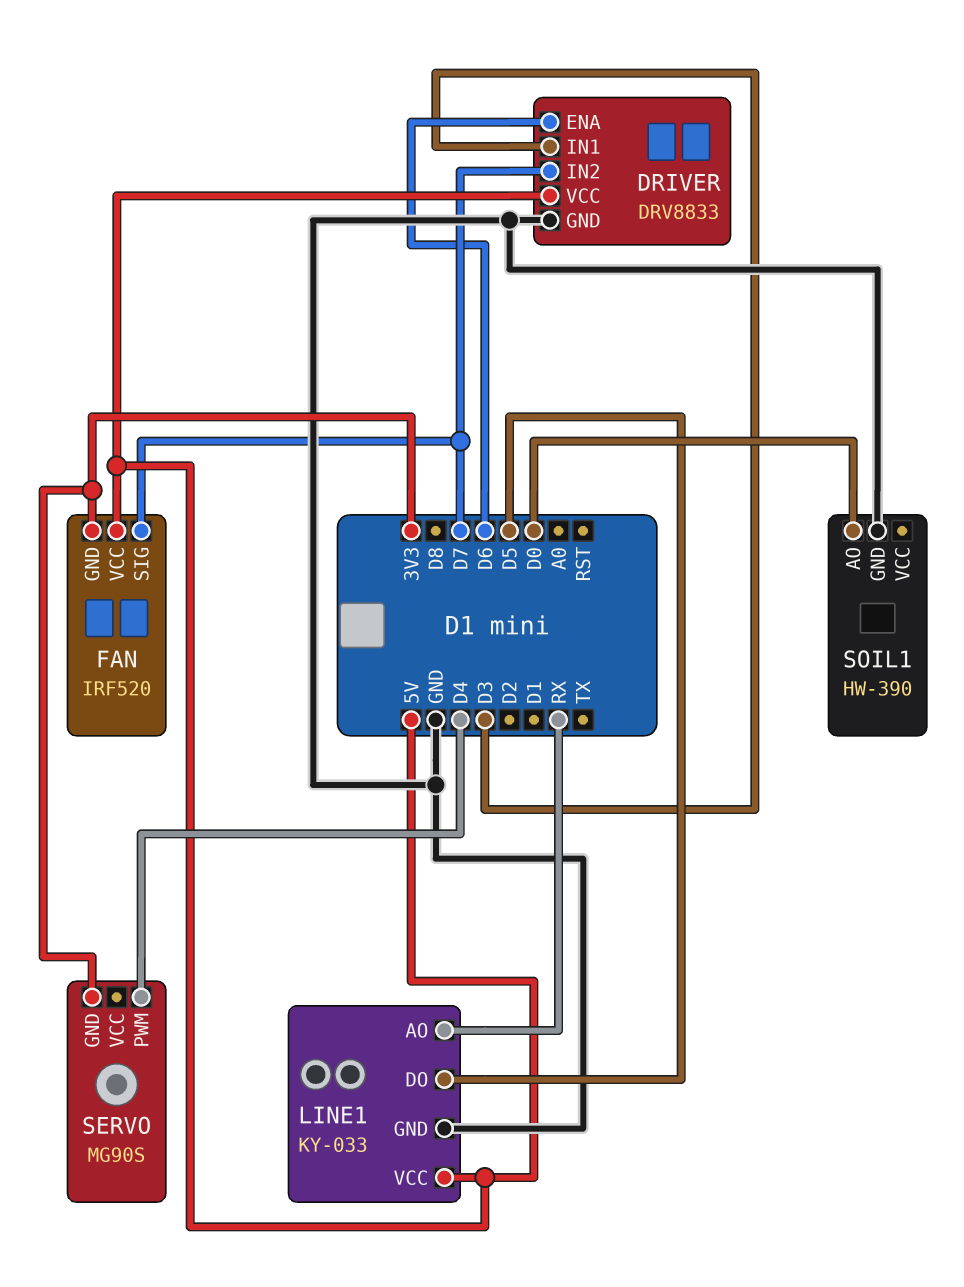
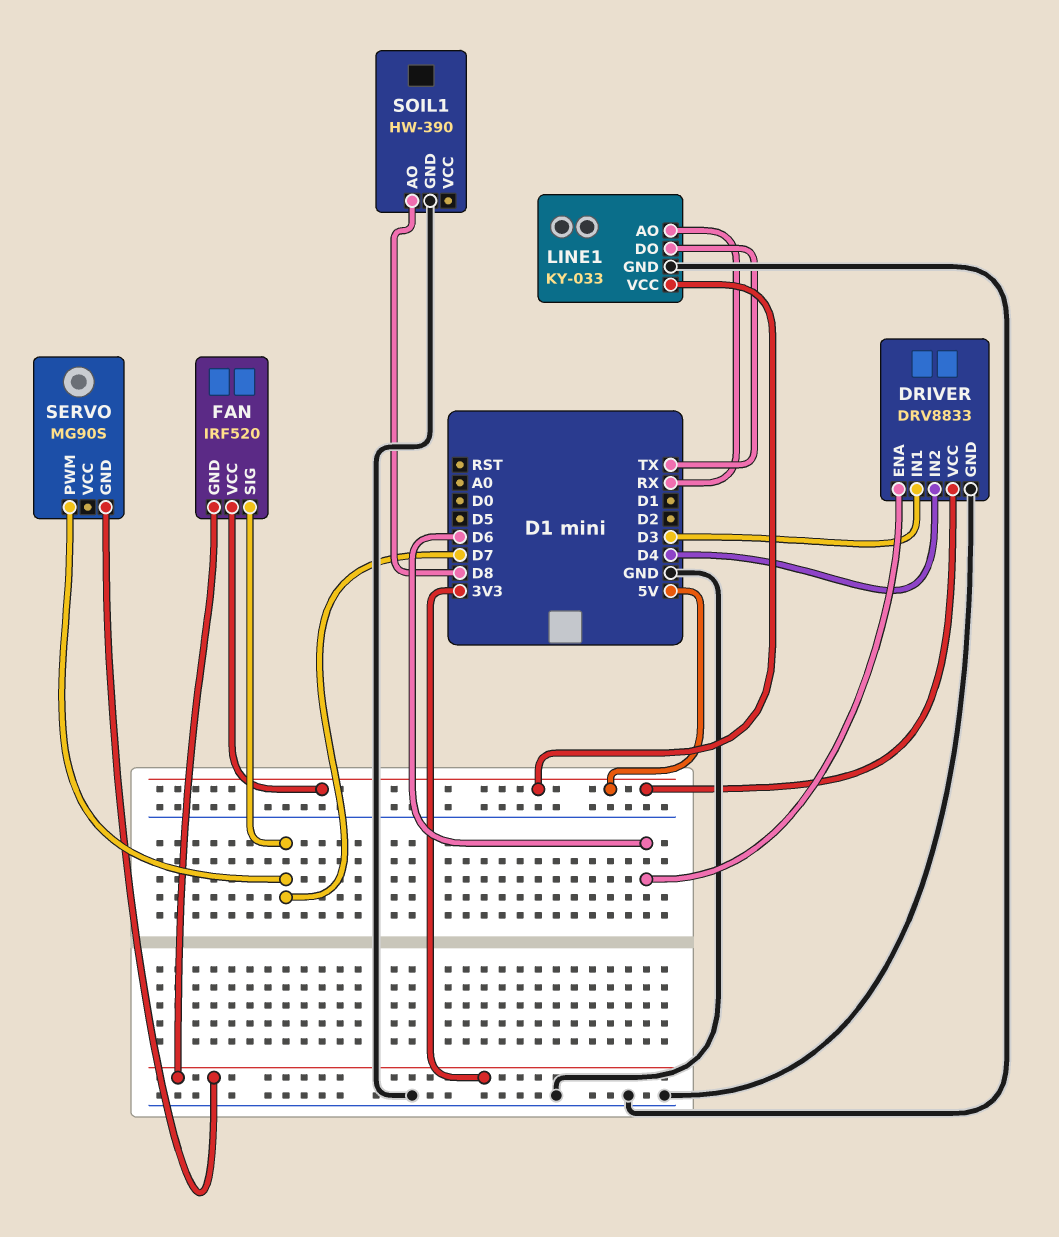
DRIVER pin IN2: D7 -> D4
LINE1 pin DO: D5 -> TX
SERVO pin PWM: D4 -> D7
SOIL1 pin AO: D0 -> D8

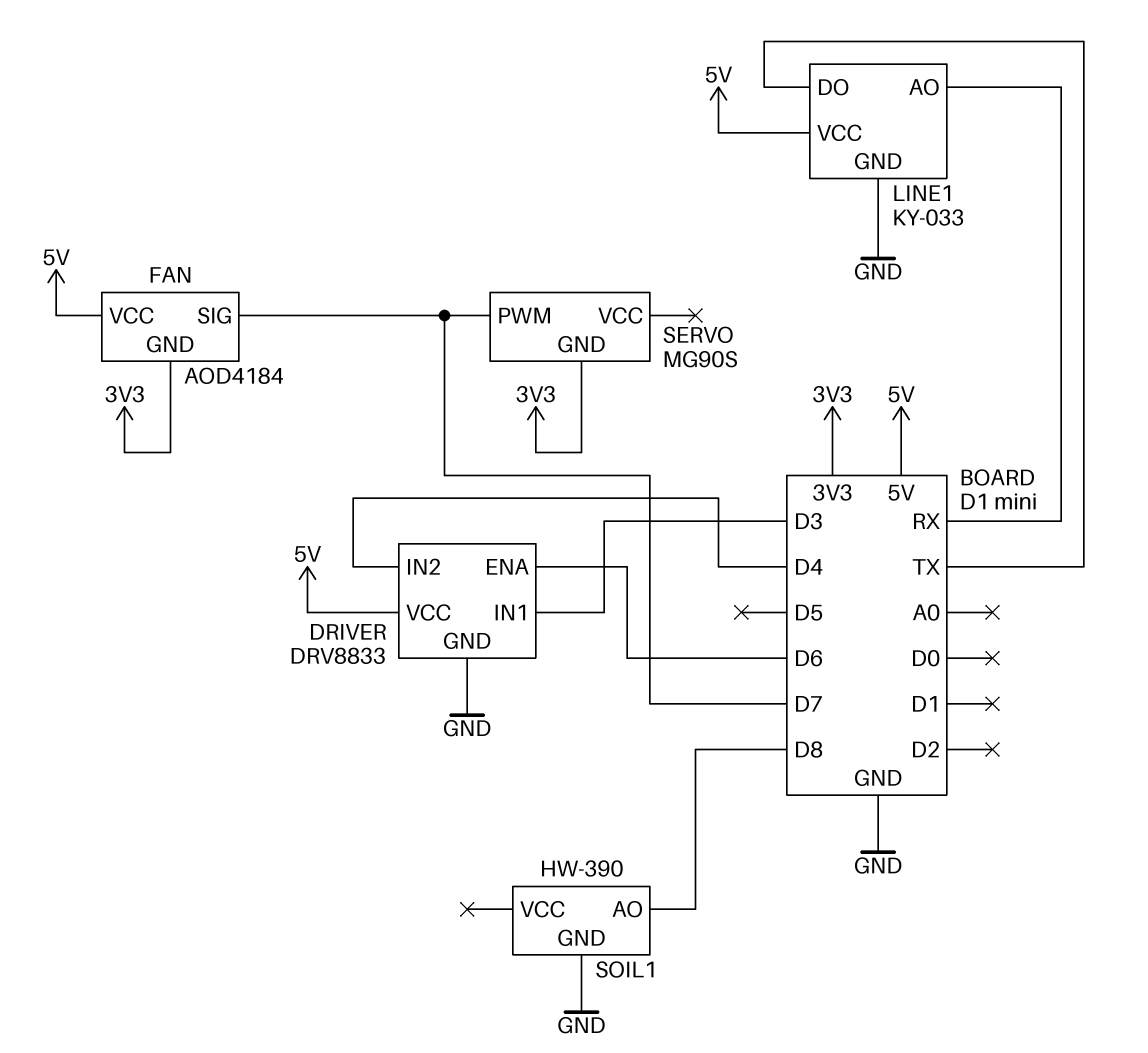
FAN: IRF520 -> AOD4184

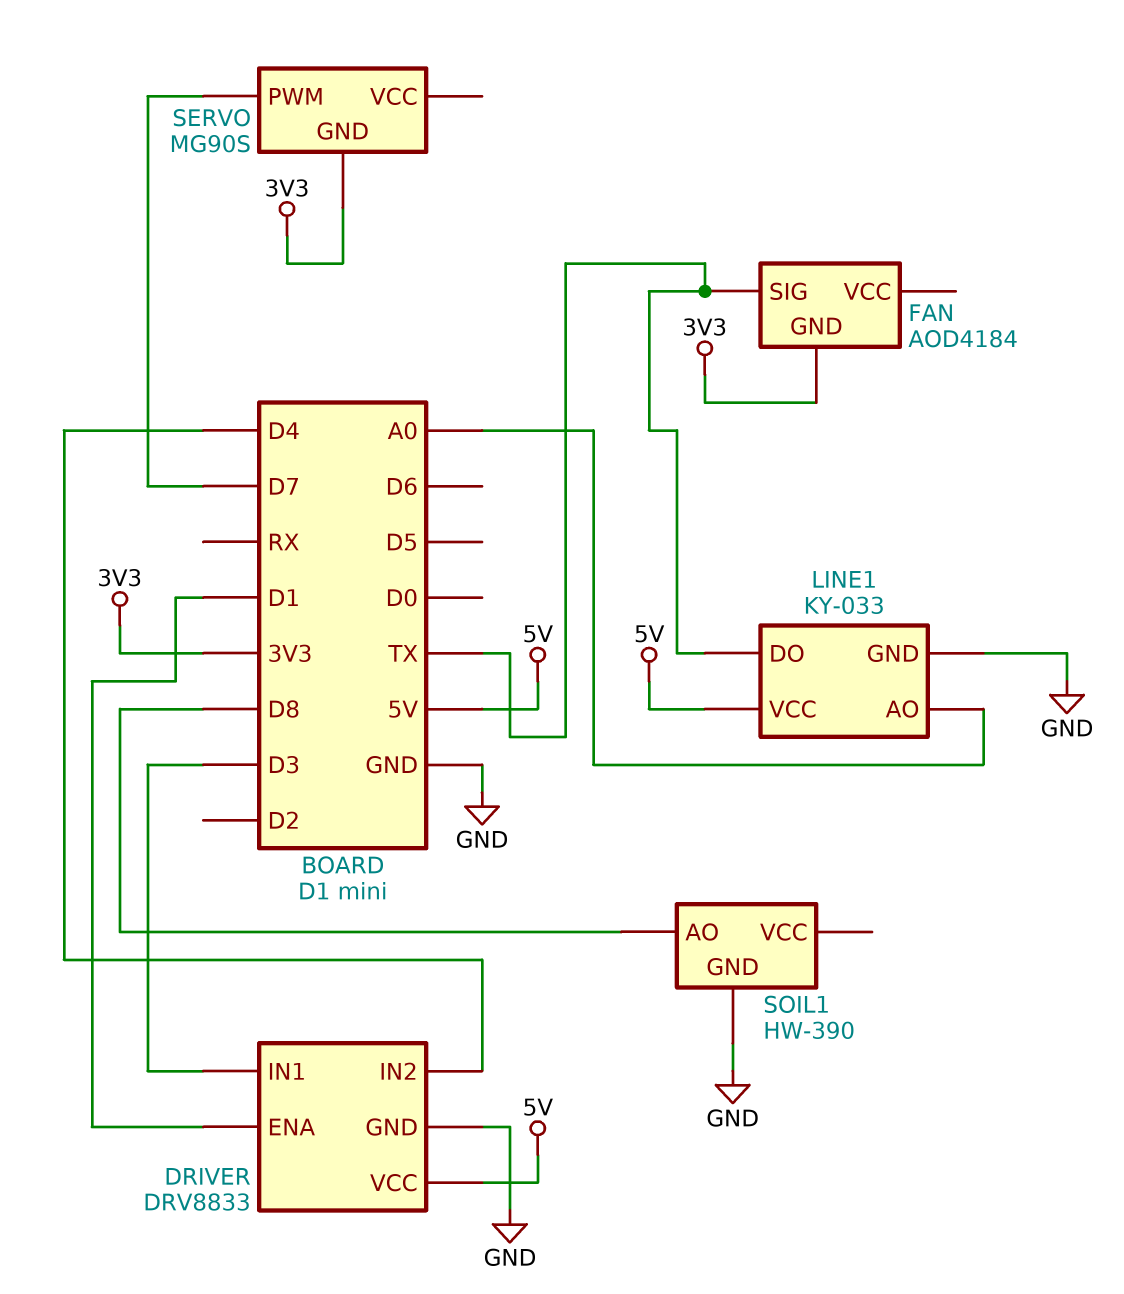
DRIVER pin ENA: D6 -> D1
FAN pin SIG: D7 -> TX
FAN pin VCC: 5V -> none
LINE1 pin AO: RX -> A0

